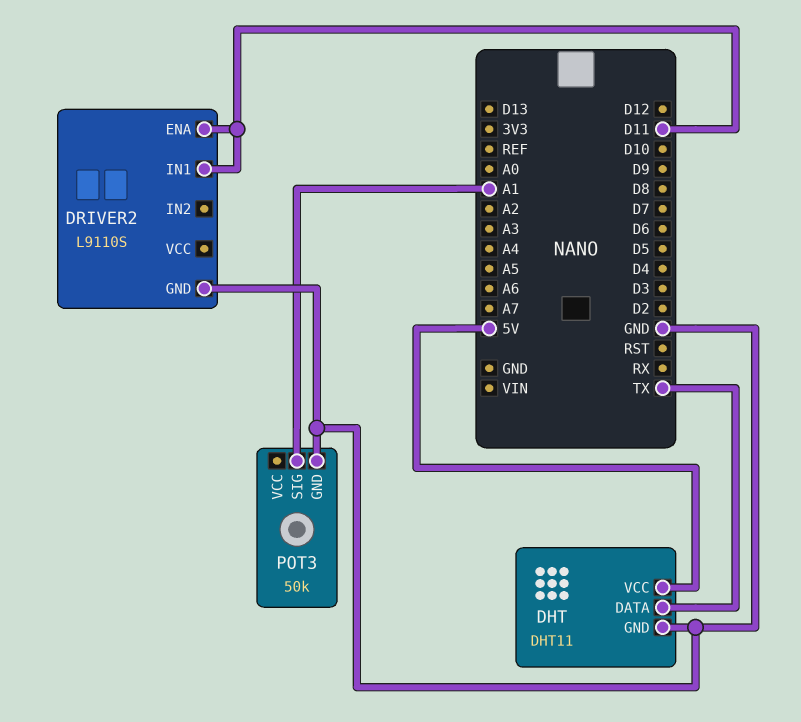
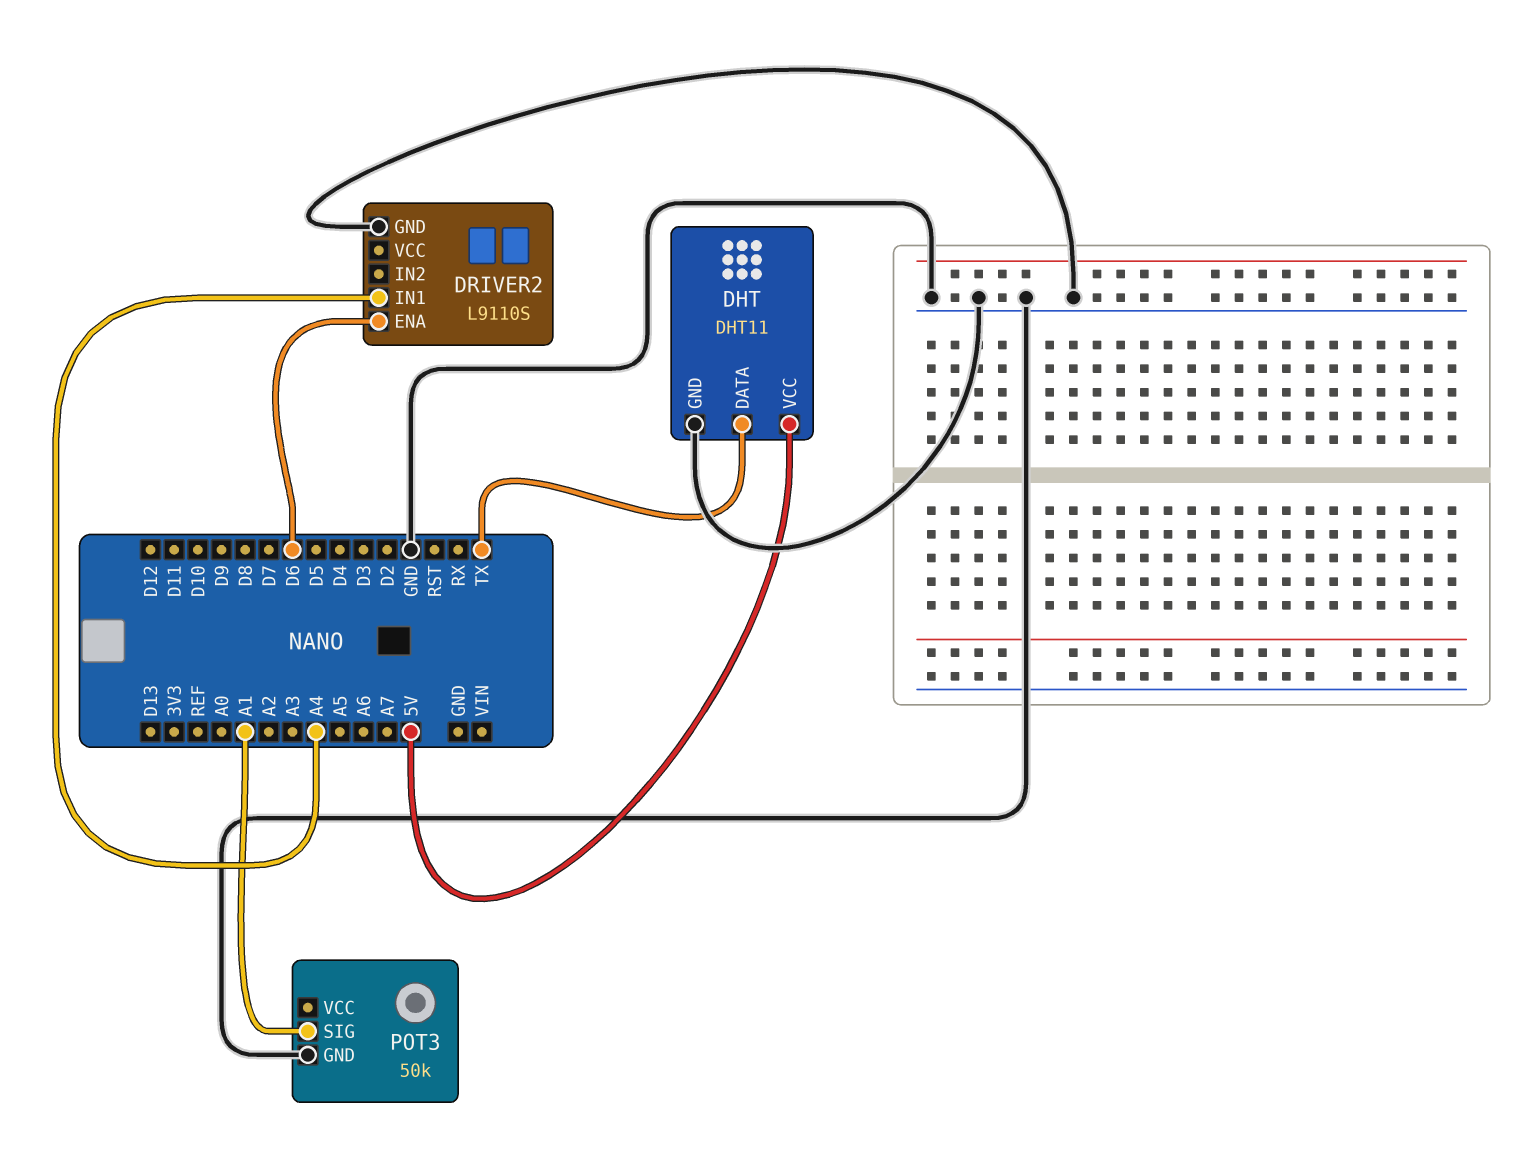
DRIVER2 pin ENA: D11 -> D6
DRIVER2 pin IN1: D11 -> A4

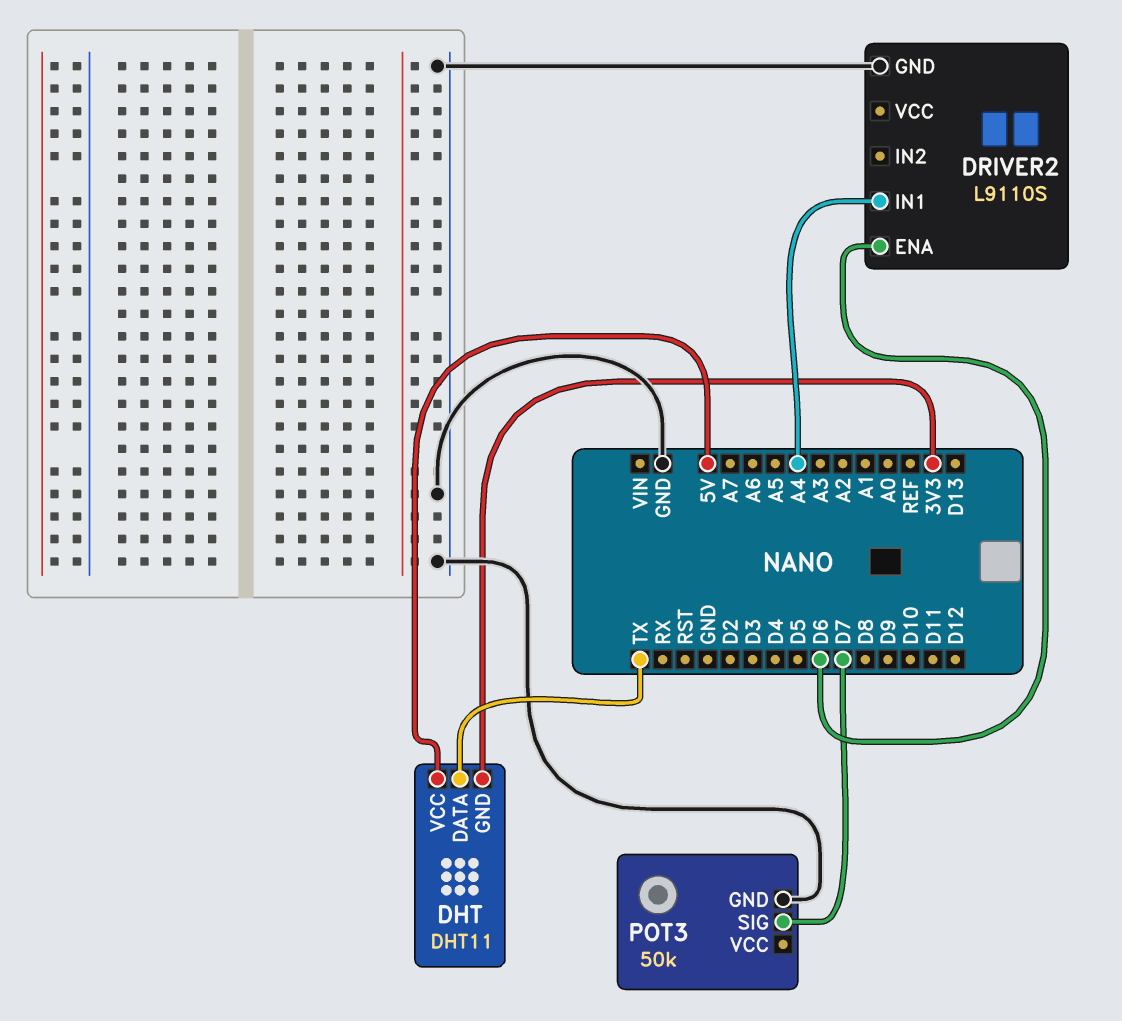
DHT pin GND: GND -> 3V3
POT3 pin SIG: A1 -> D7

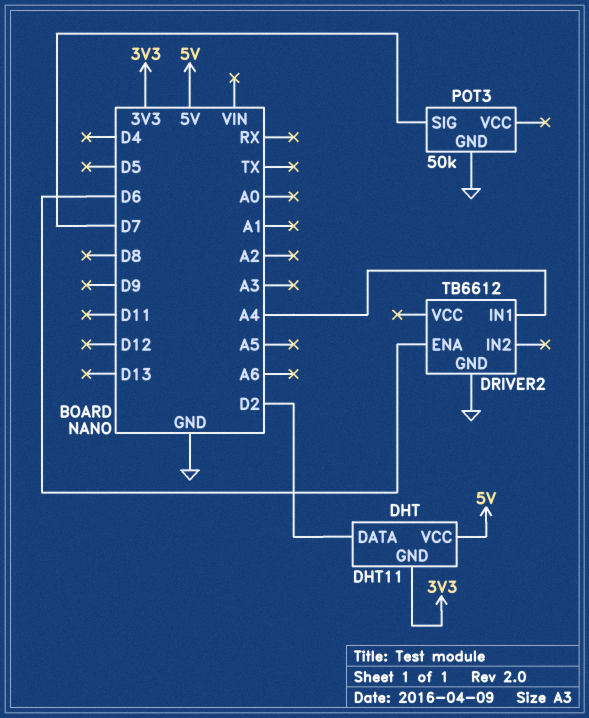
DHT pin DATA: TX -> D2
DRIVER2: L9110S -> TB6612

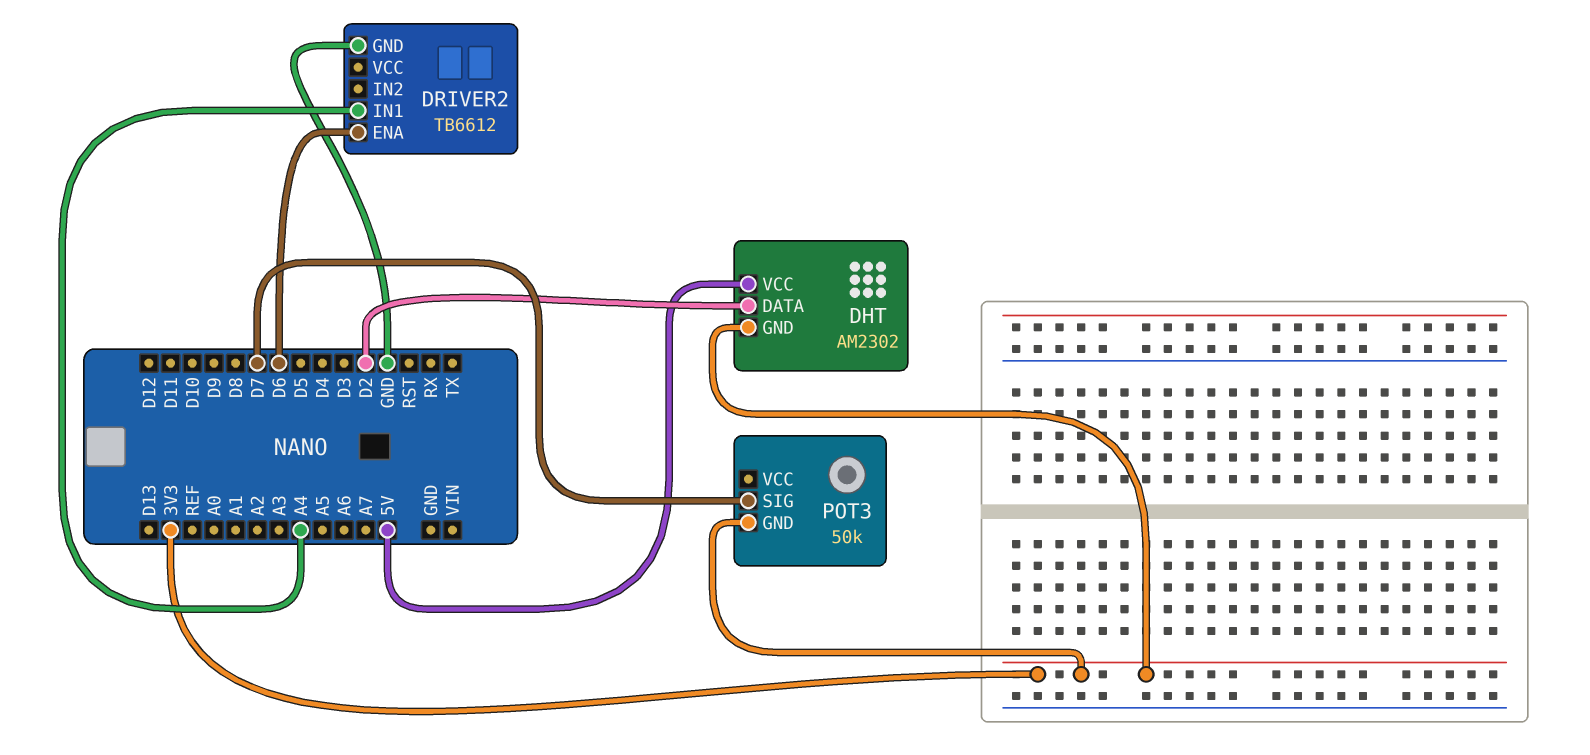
DHT: DHT11 -> AM2302
POT3 pin GND: GND -> 3V3

